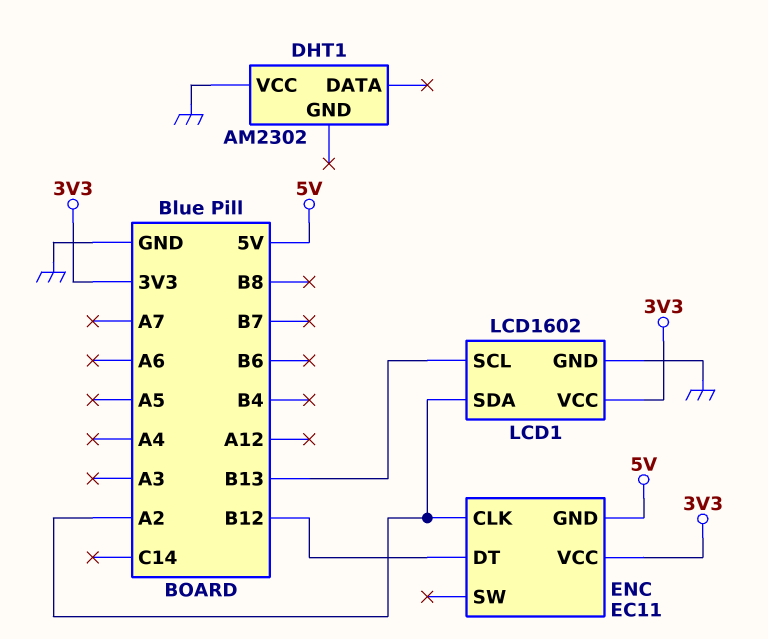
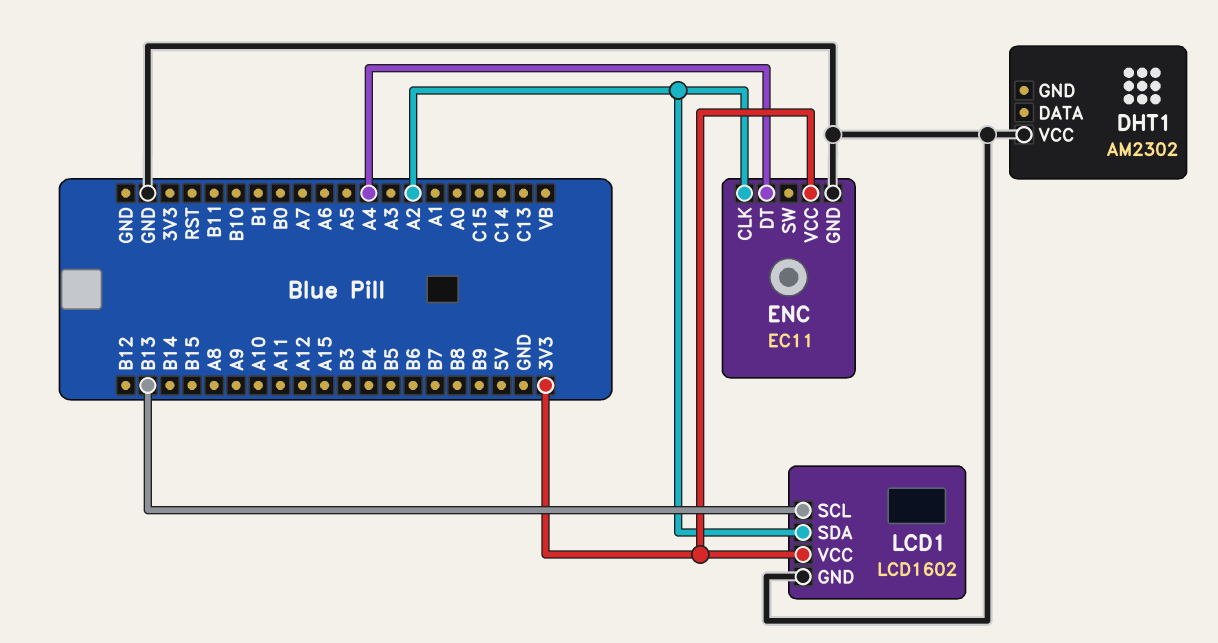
ENC pin DT: B12 -> A4
ENC pin GND: 5V -> GND

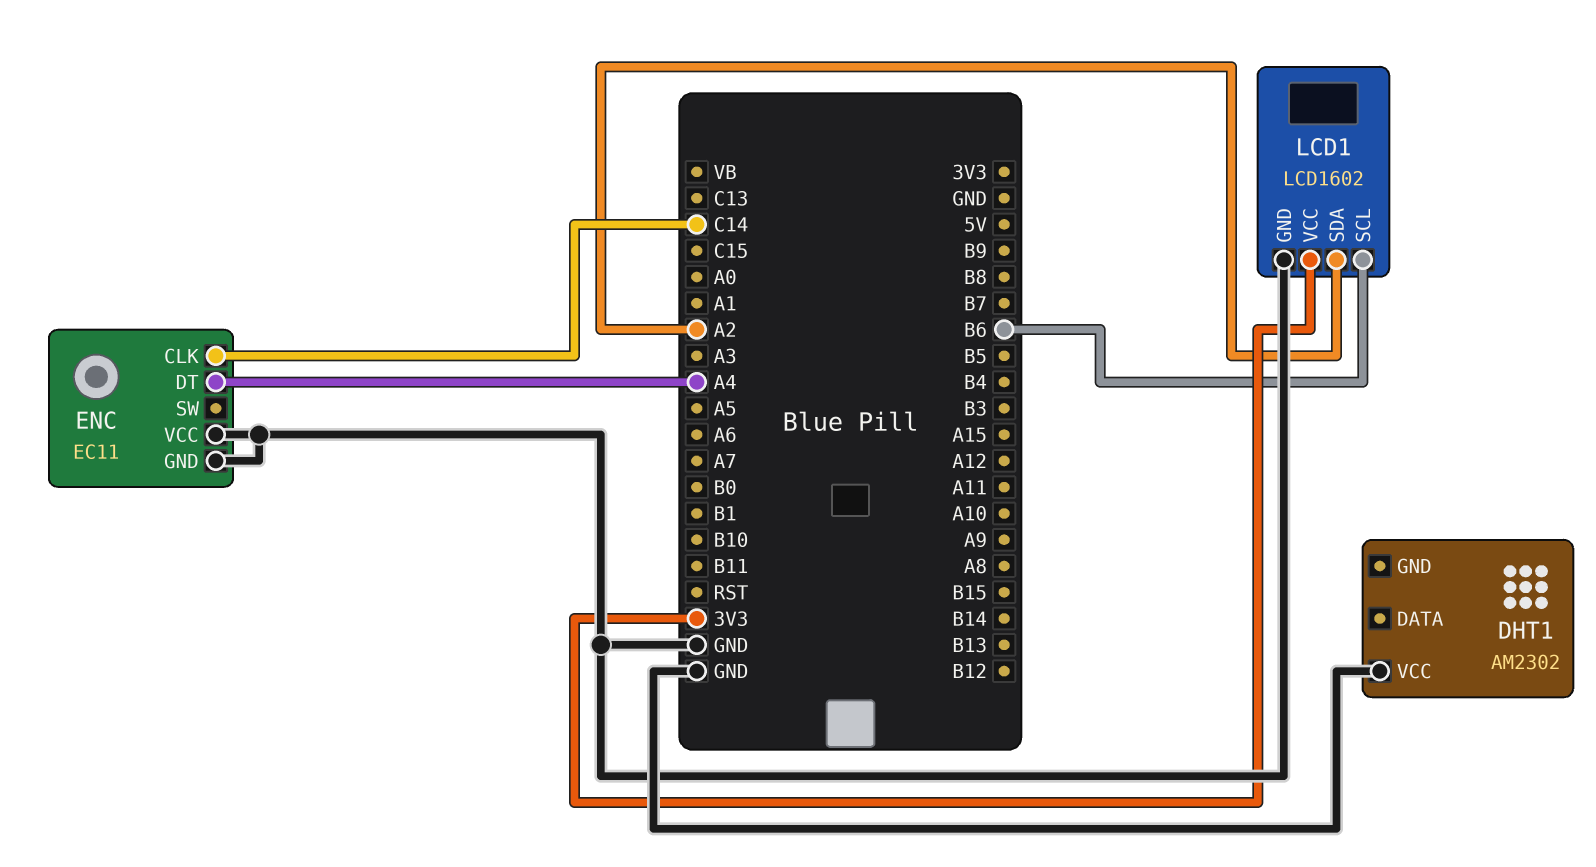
ENC pin CLK: A2 -> C14
ENC pin VCC: 3V3 -> GND
LCD1 pin SCL: B13 -> B6

